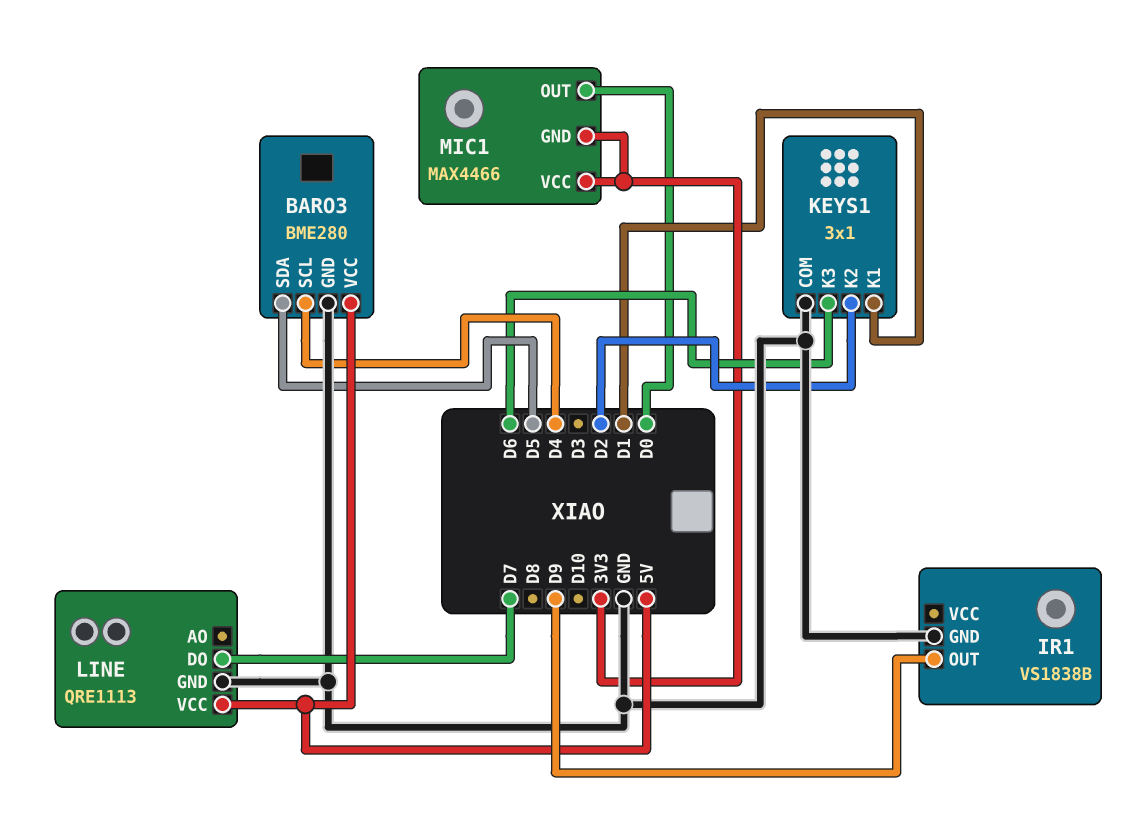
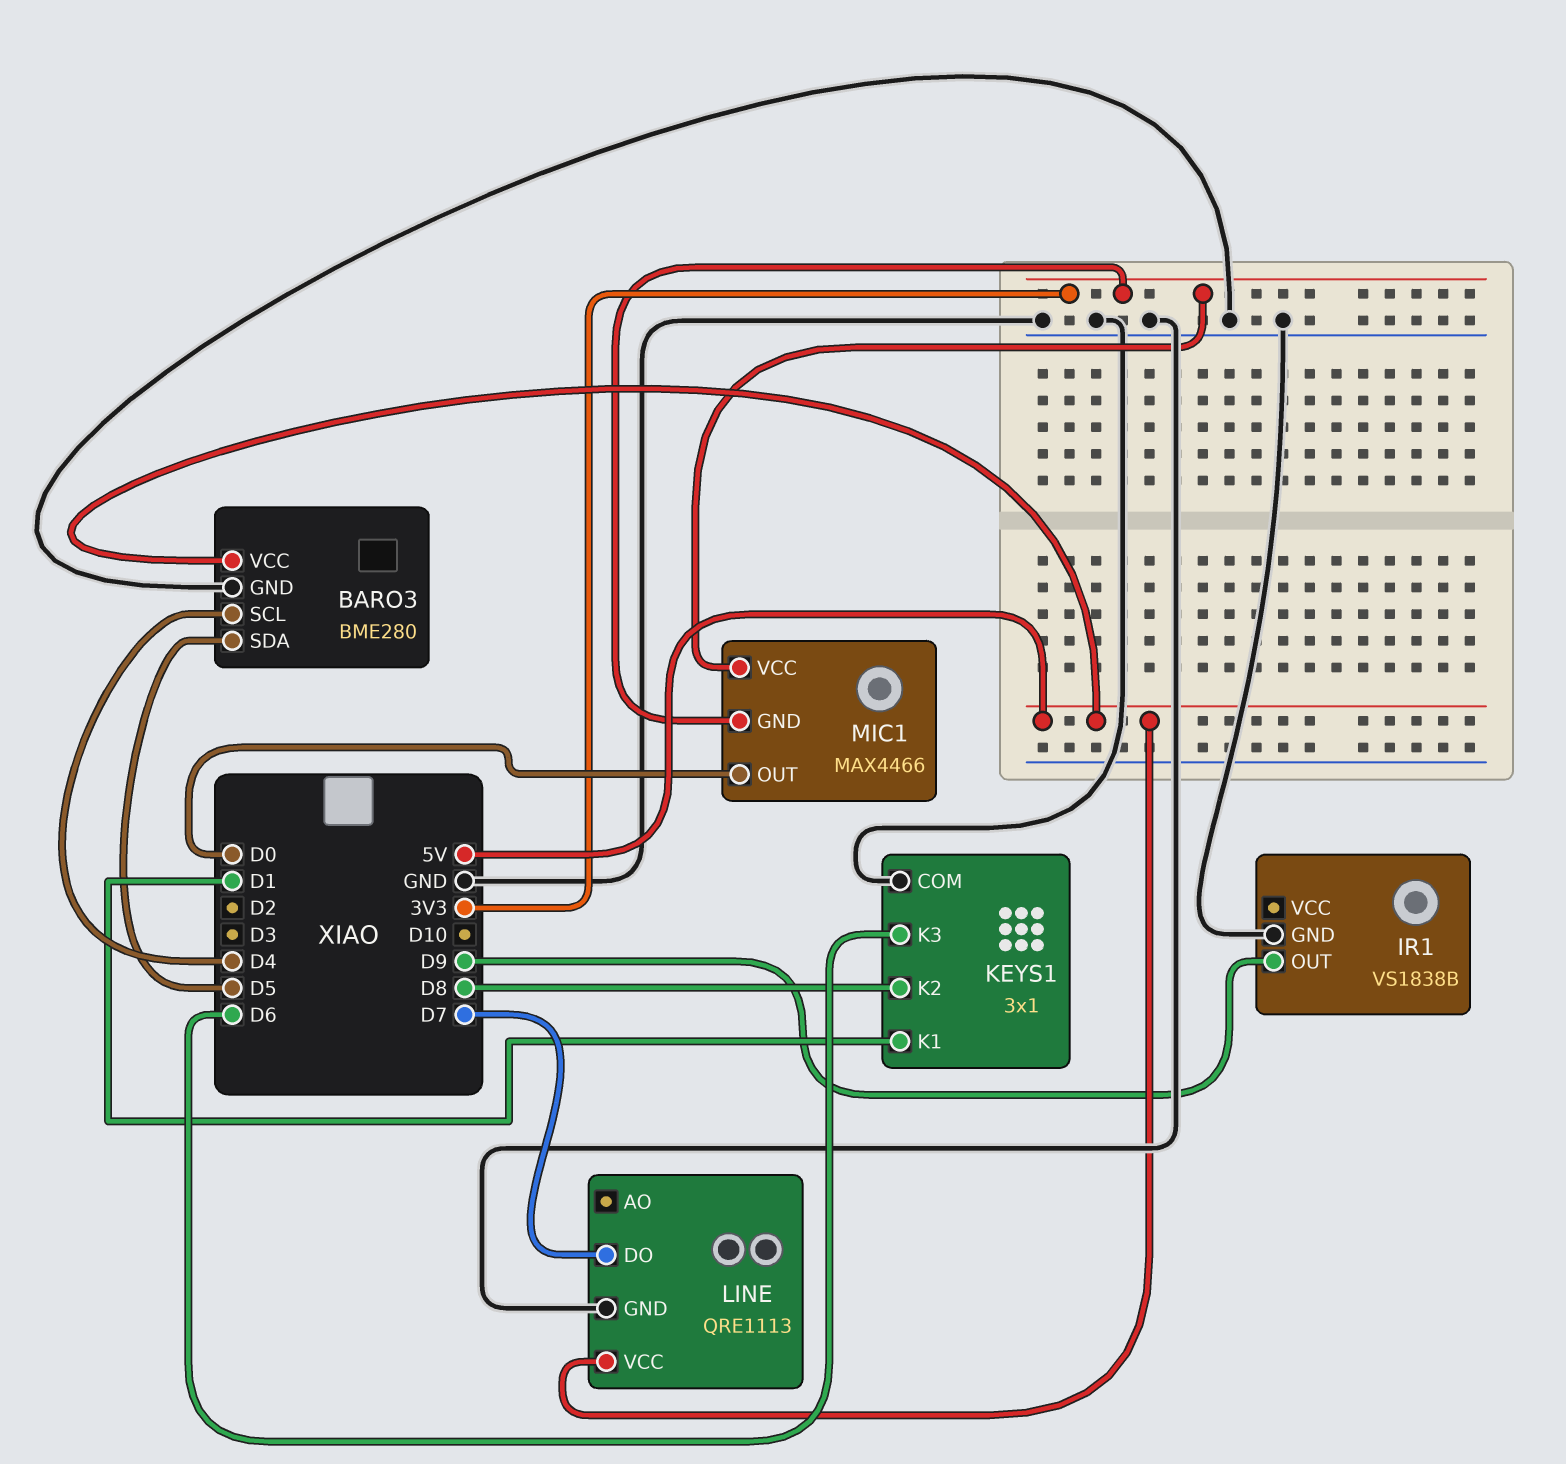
KEYS1 pin K2: D2 -> D8

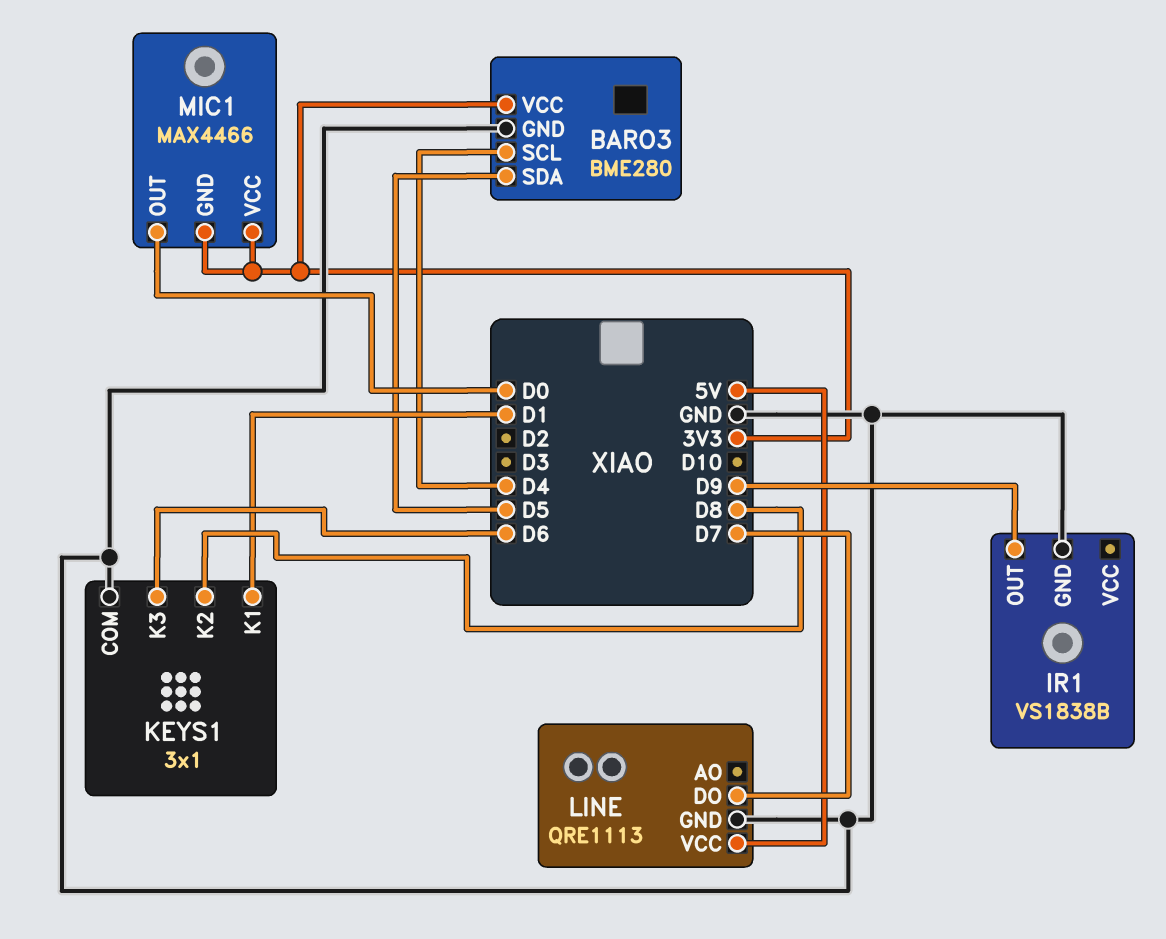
BARO3 pin VCC: 5V -> 3V3

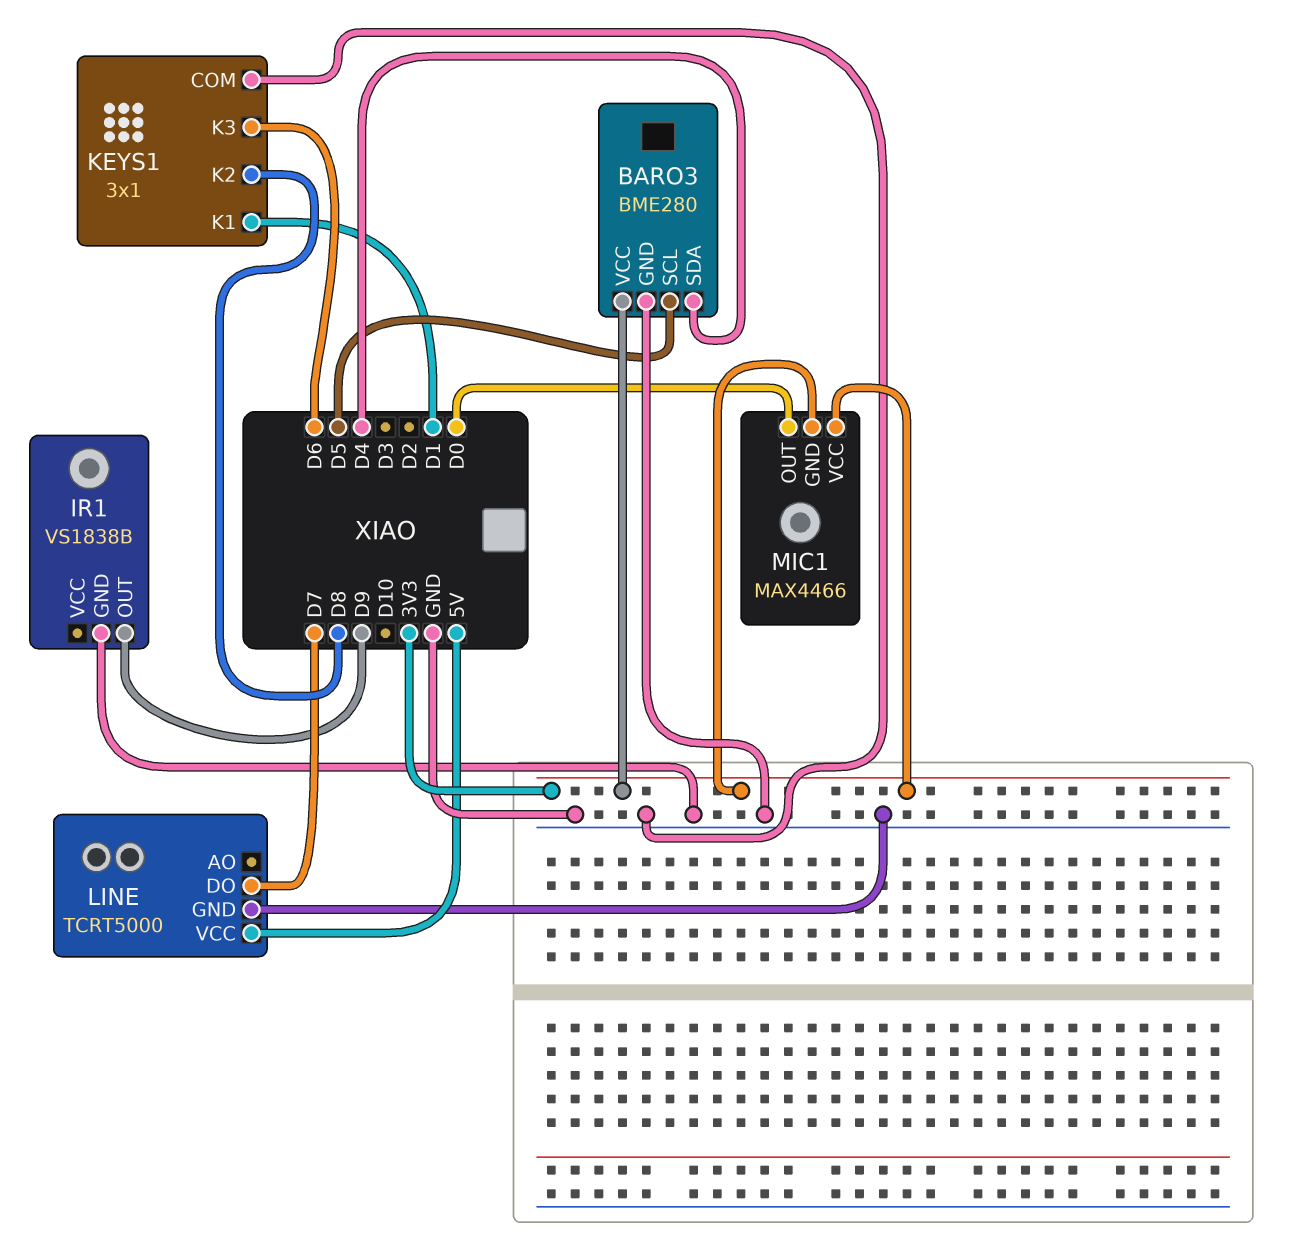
BARO3 pin SCL: D4 -> D5
BARO3 pin SDA: D5 -> D4
LINE: QRE1113 -> TCRT5000

